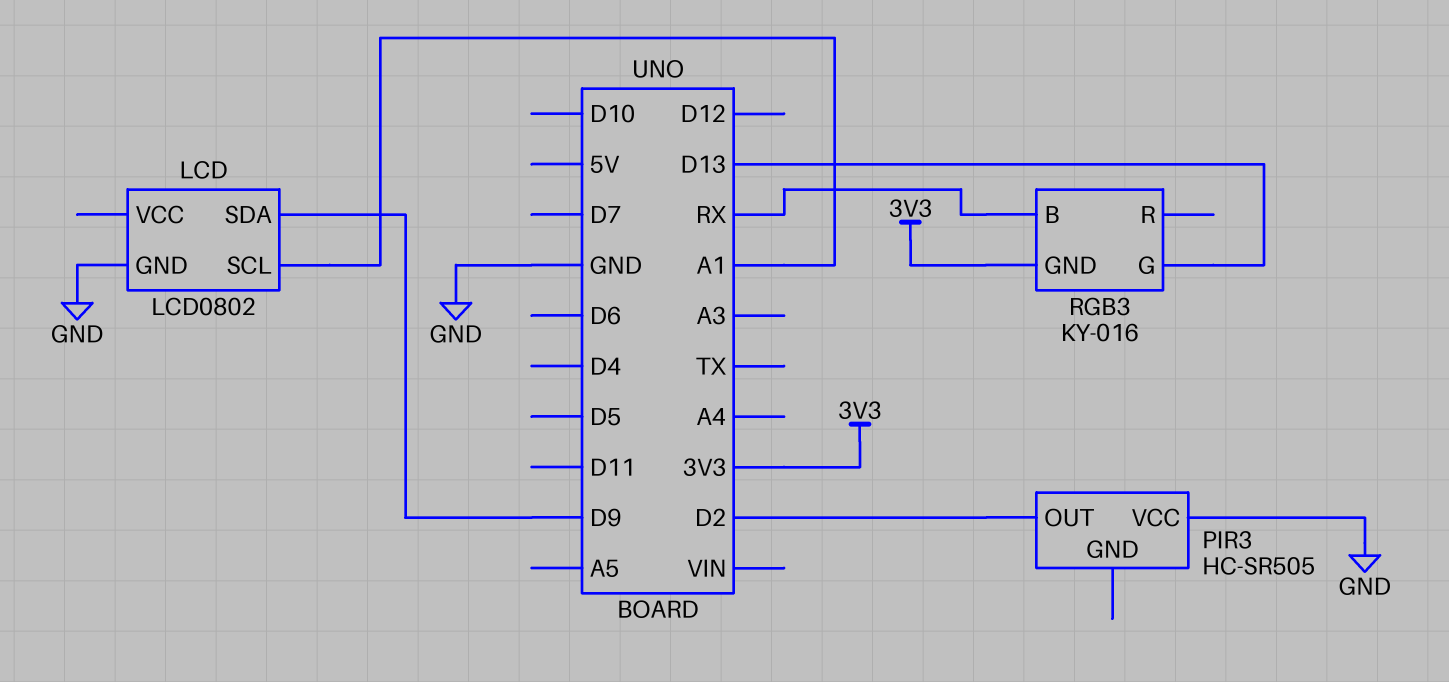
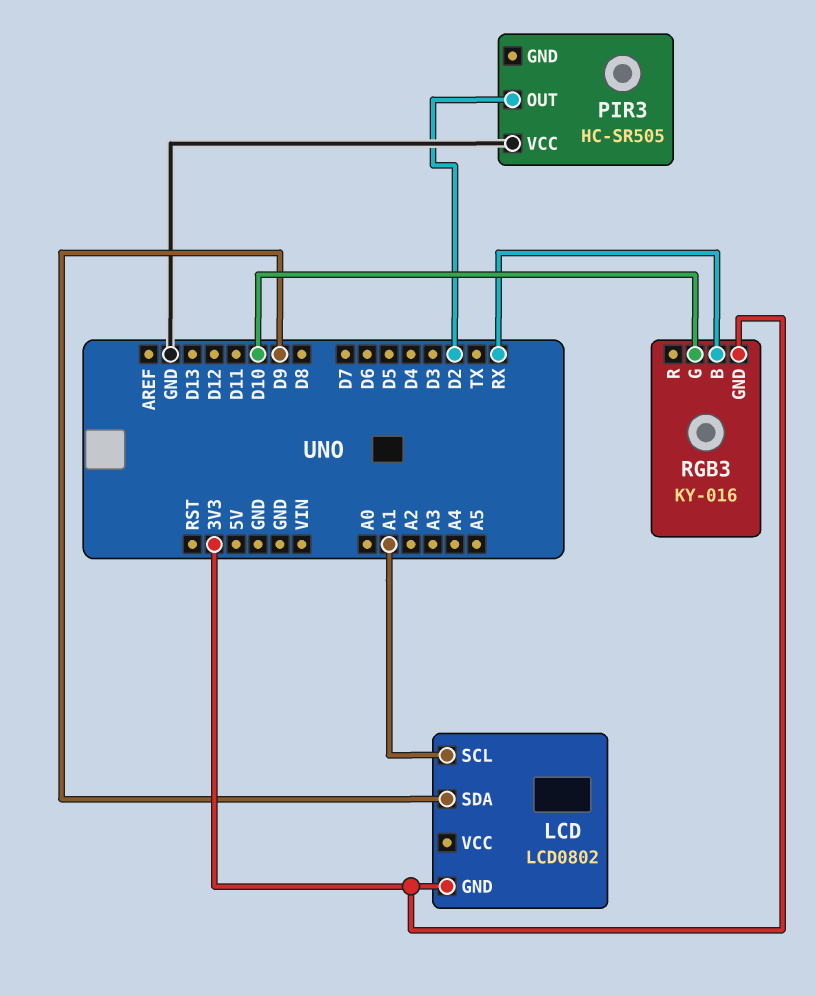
LCD pin GND: GND -> 3V3
RGB3 pin G: D13 -> D10

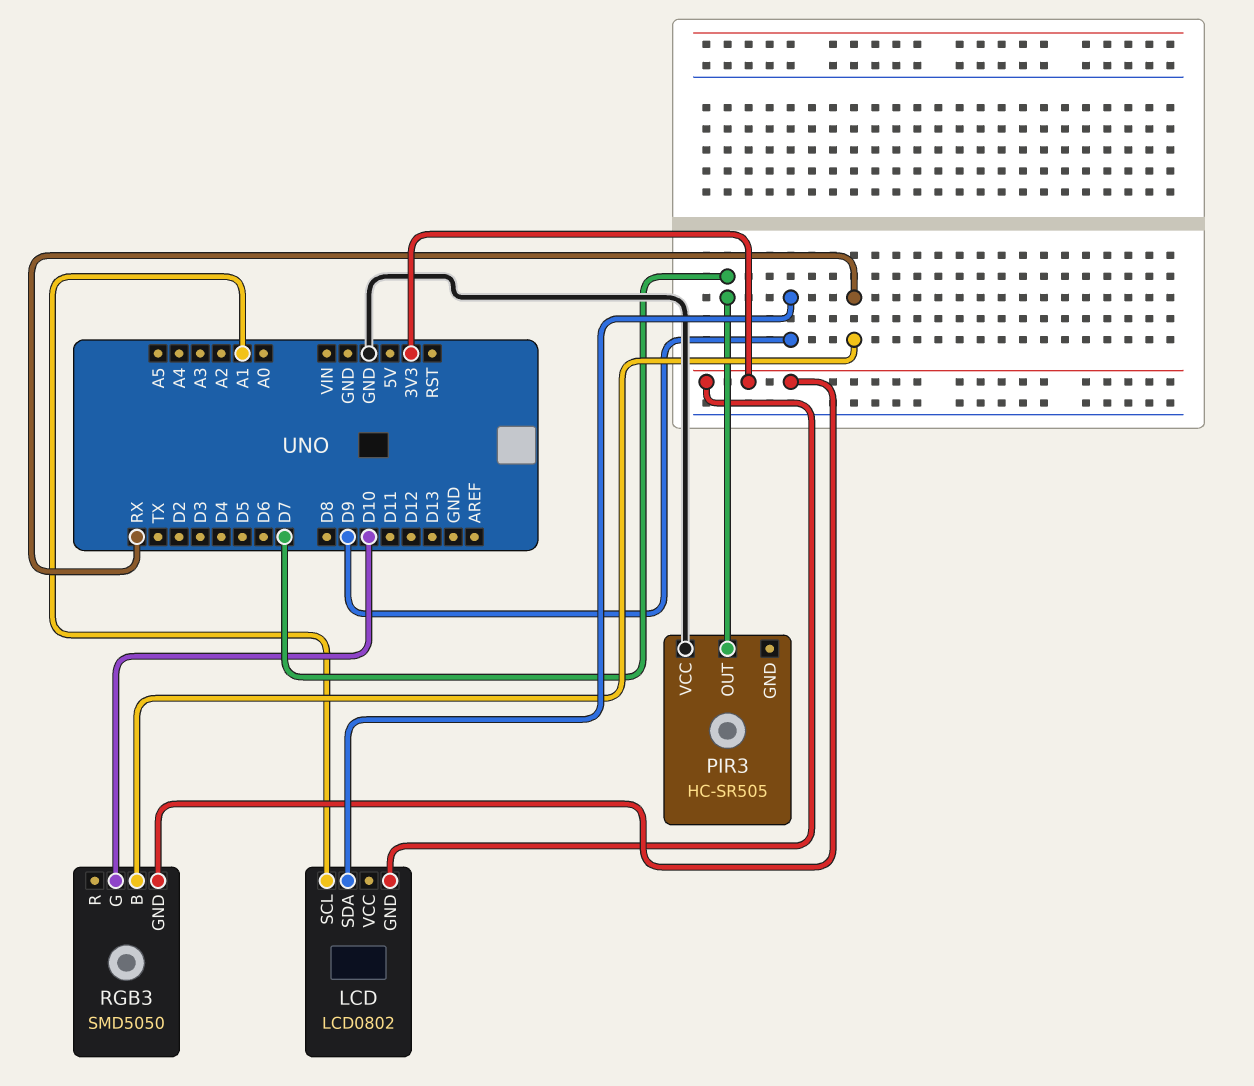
PIR3 pin OUT: D2 -> D7
RGB3: KY-016 -> SMD5050

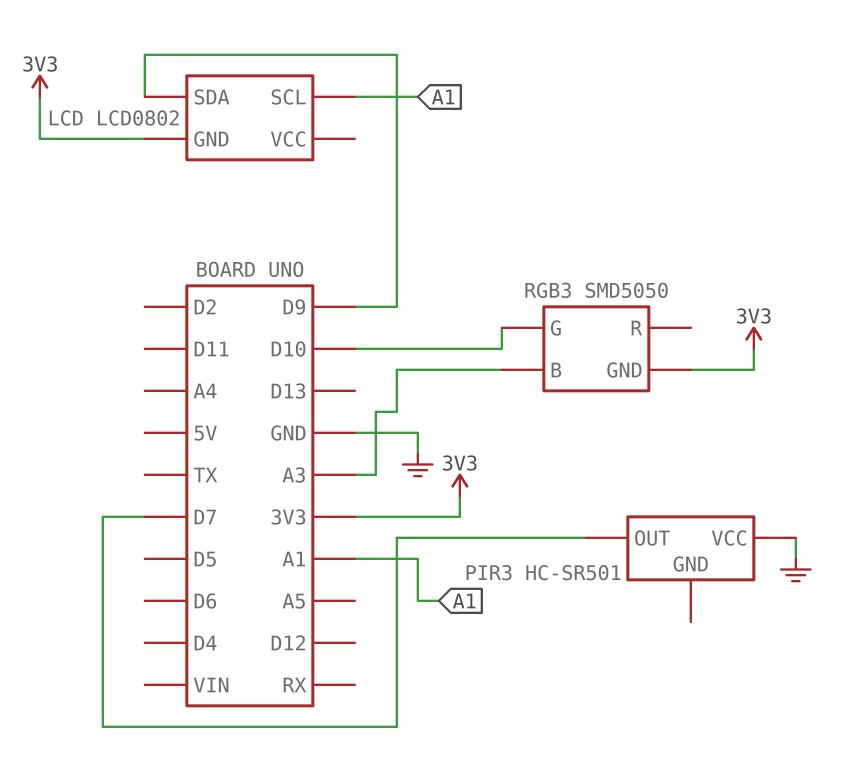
PIR3: HC-SR505 -> HC-SR501
RGB3 pin B: RX -> A3

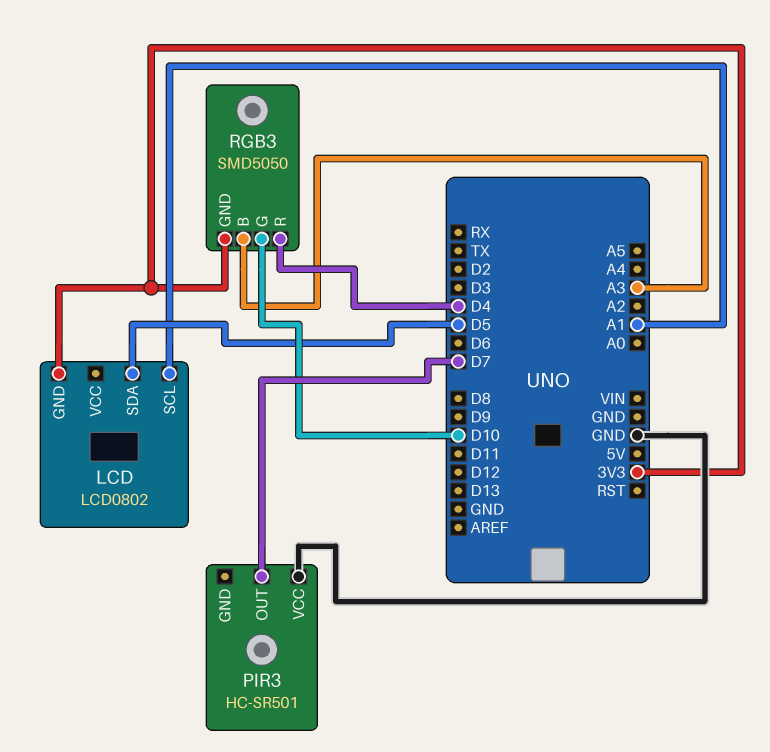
LCD pin SDA: D9 -> D5
RGB3 pin R: none -> D4

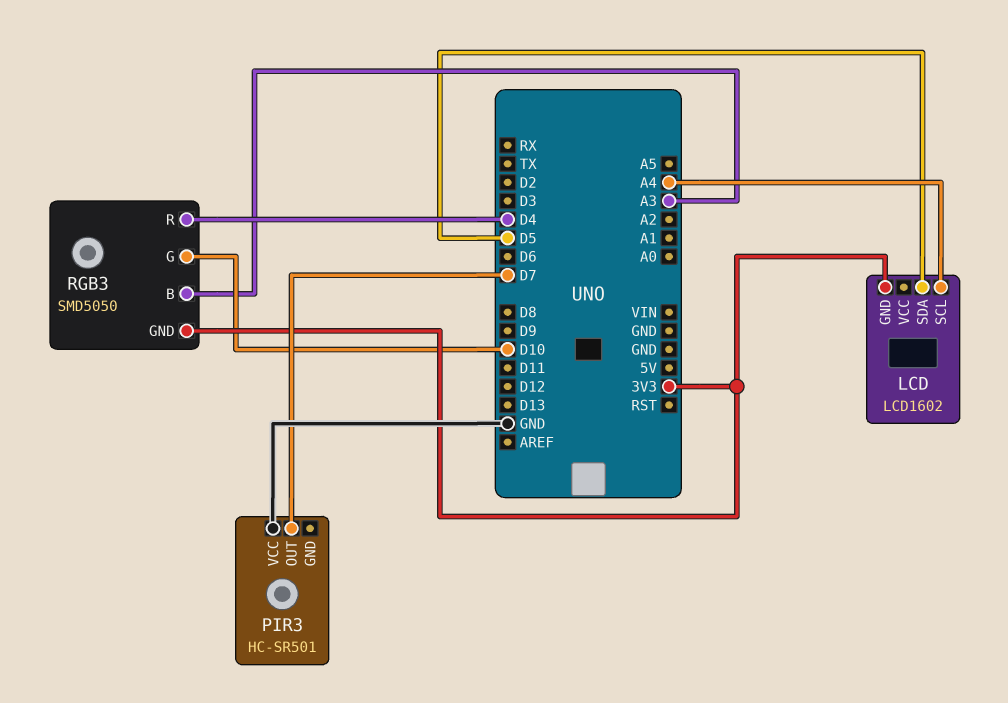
LCD: LCD0802 -> LCD1602
LCD pin SCL: A1 -> A4

